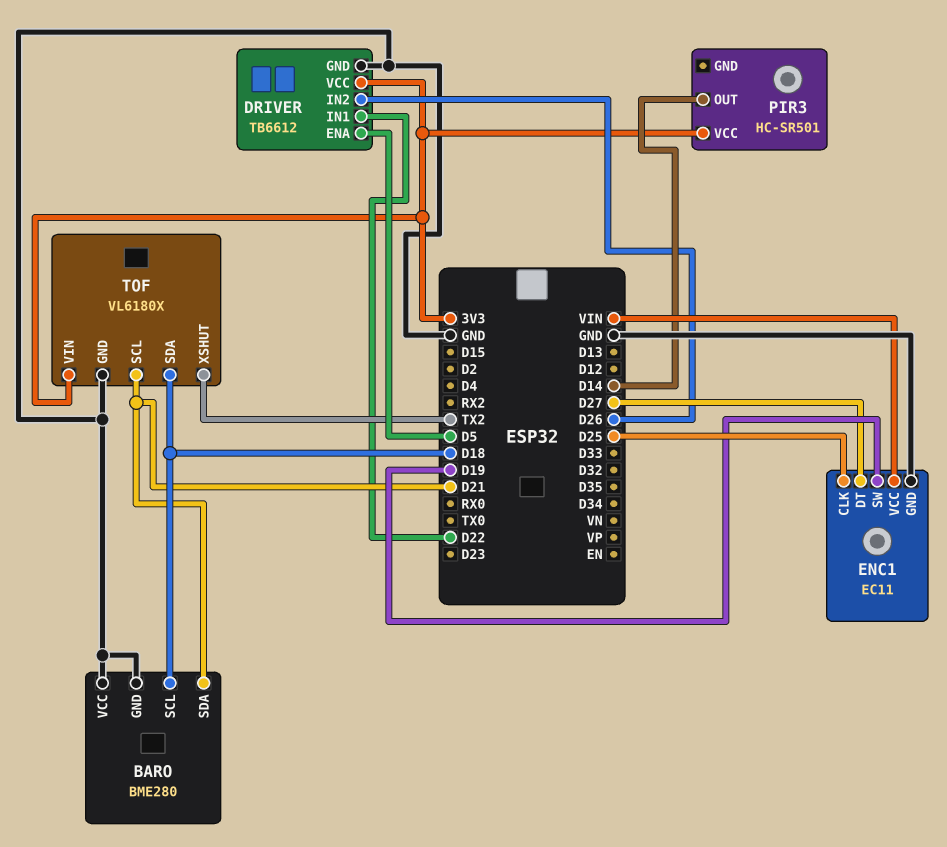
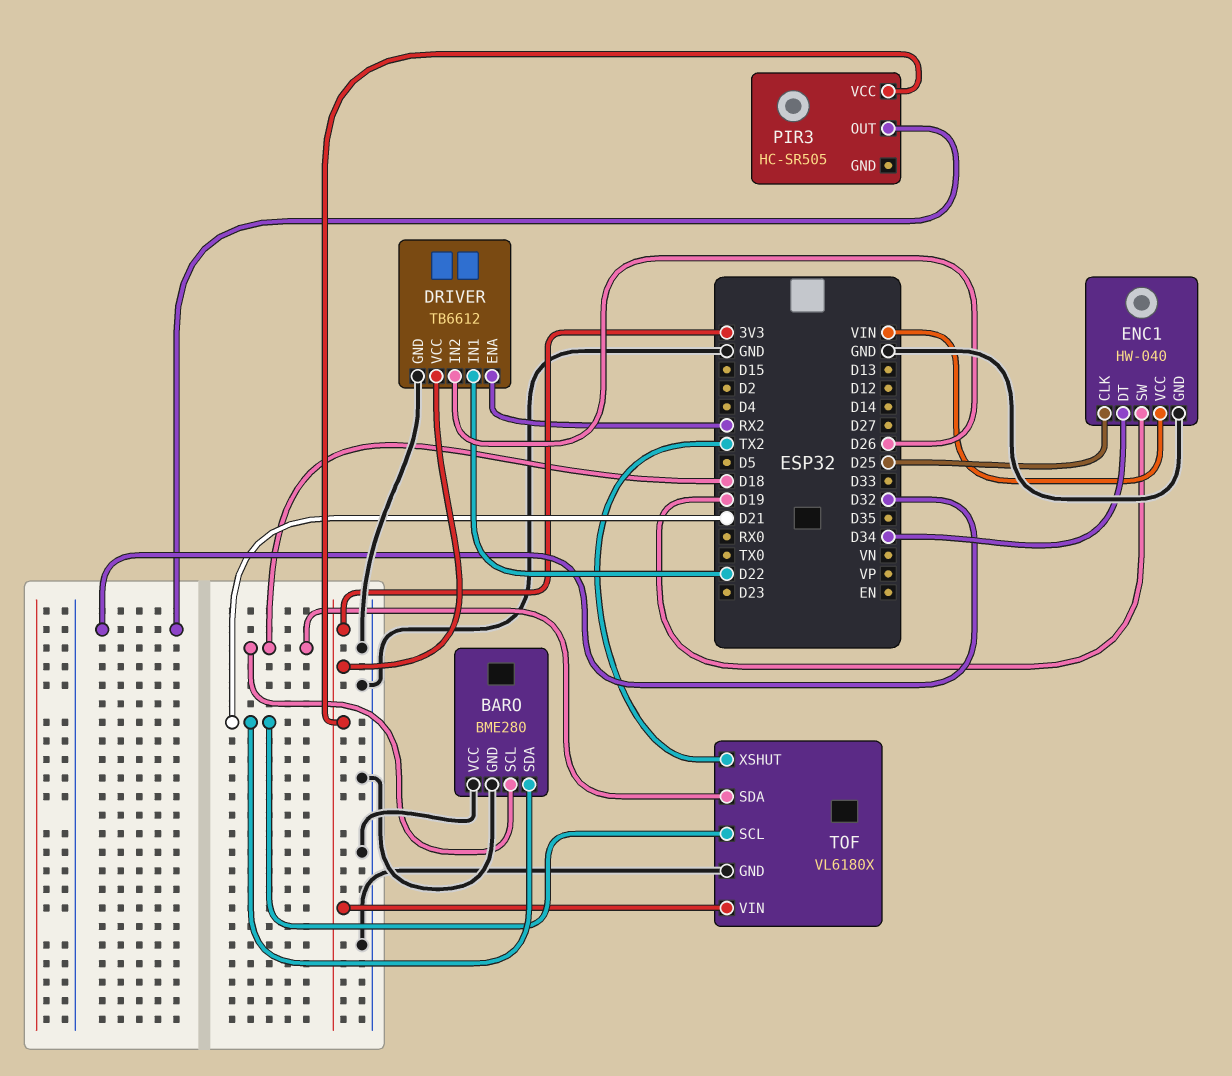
DRIVER pin ENA: D5 -> RX2
ENC1: EC11 -> HW-040
ENC1 pin DT: D27 -> D34
PIR3: HC-SR501 -> HC-SR505
PIR3 pin OUT: D14 -> D32

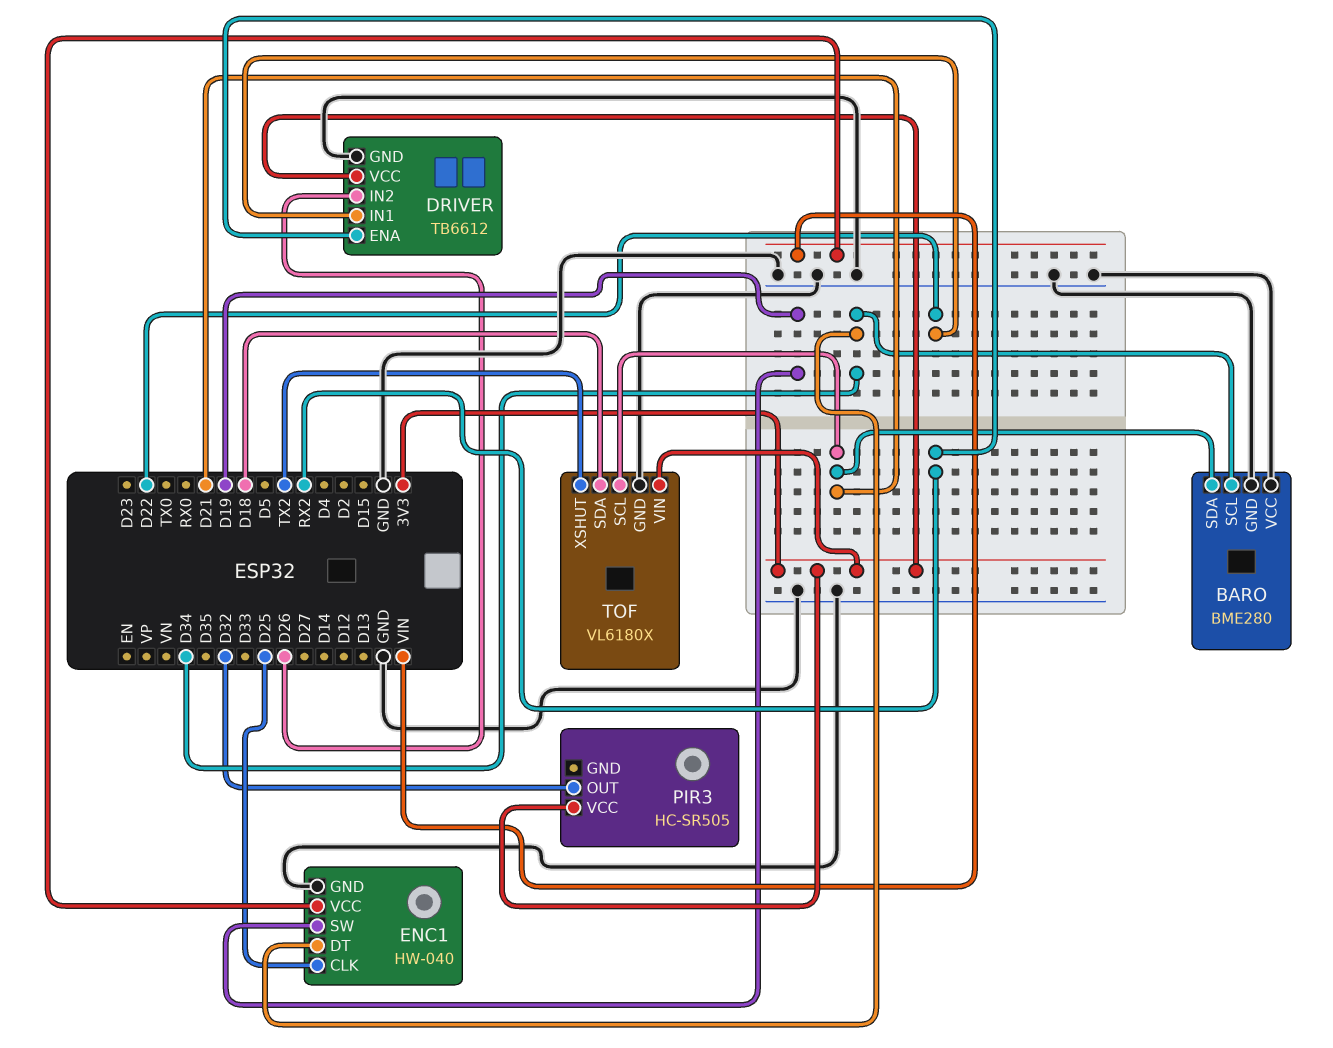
BARO pin SCL: D18 -> D34

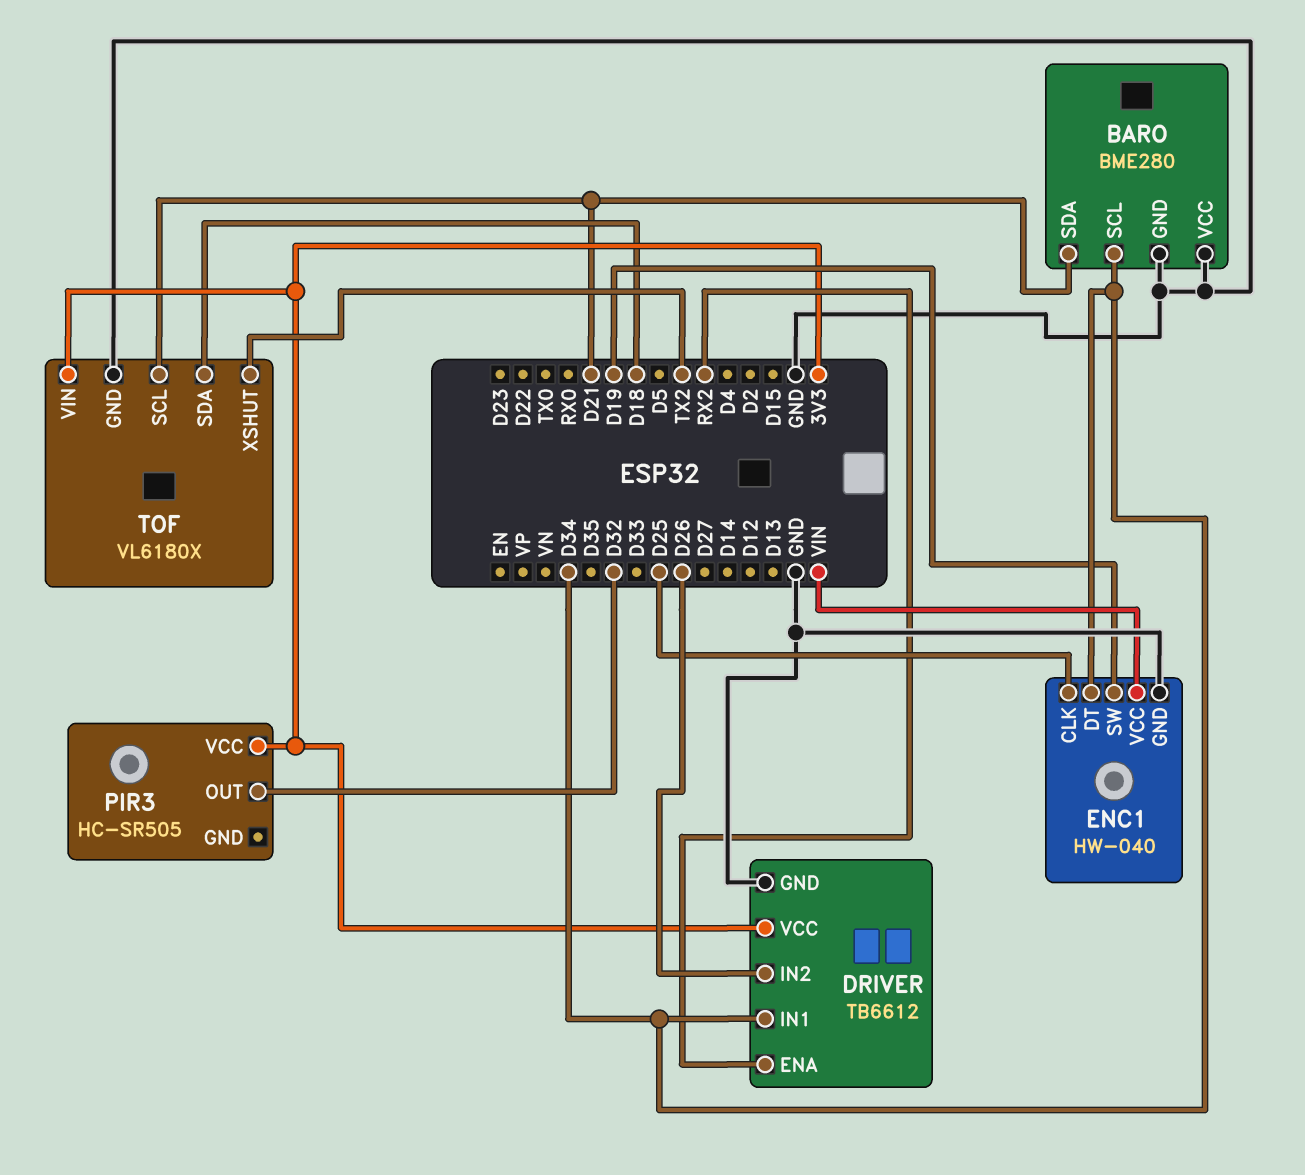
DRIVER pin IN1: D22 -> D34

